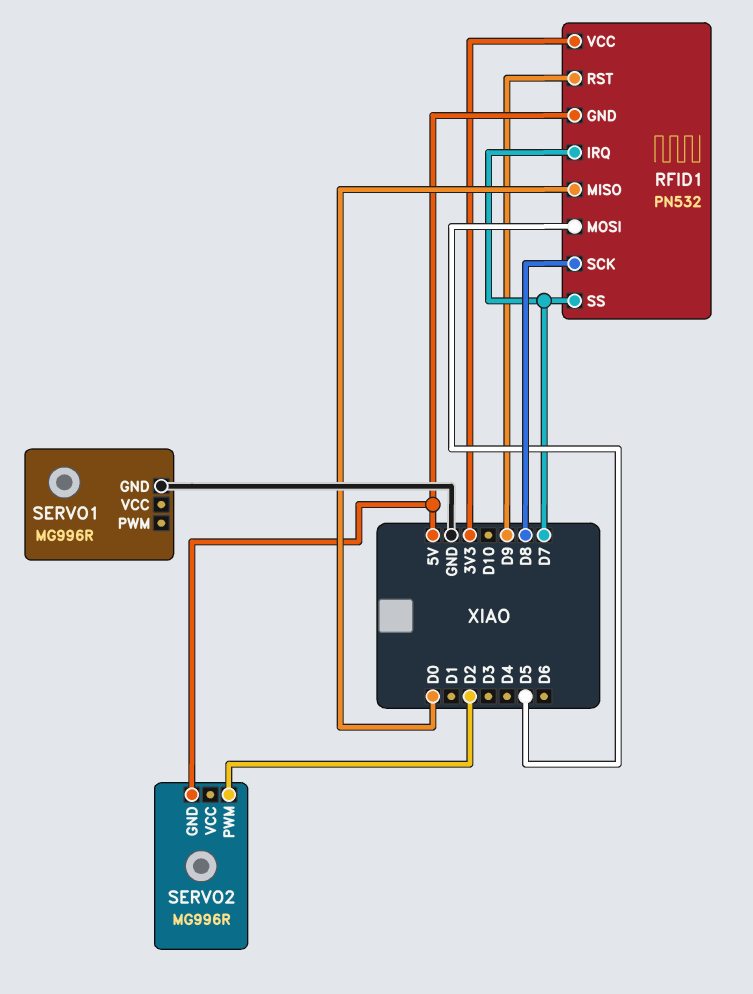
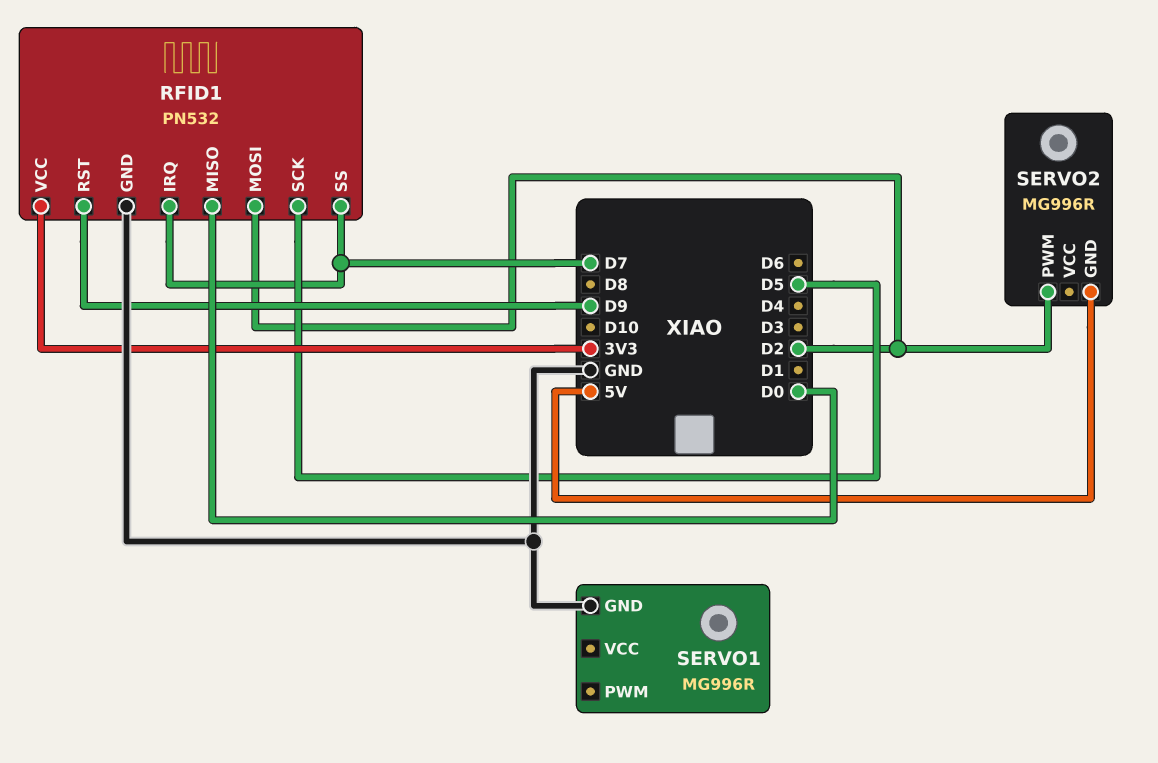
RFID1 pin GND: 5V -> GND
RFID1 pin MOSI: D5 -> D2
RFID1 pin SCK: D8 -> D5

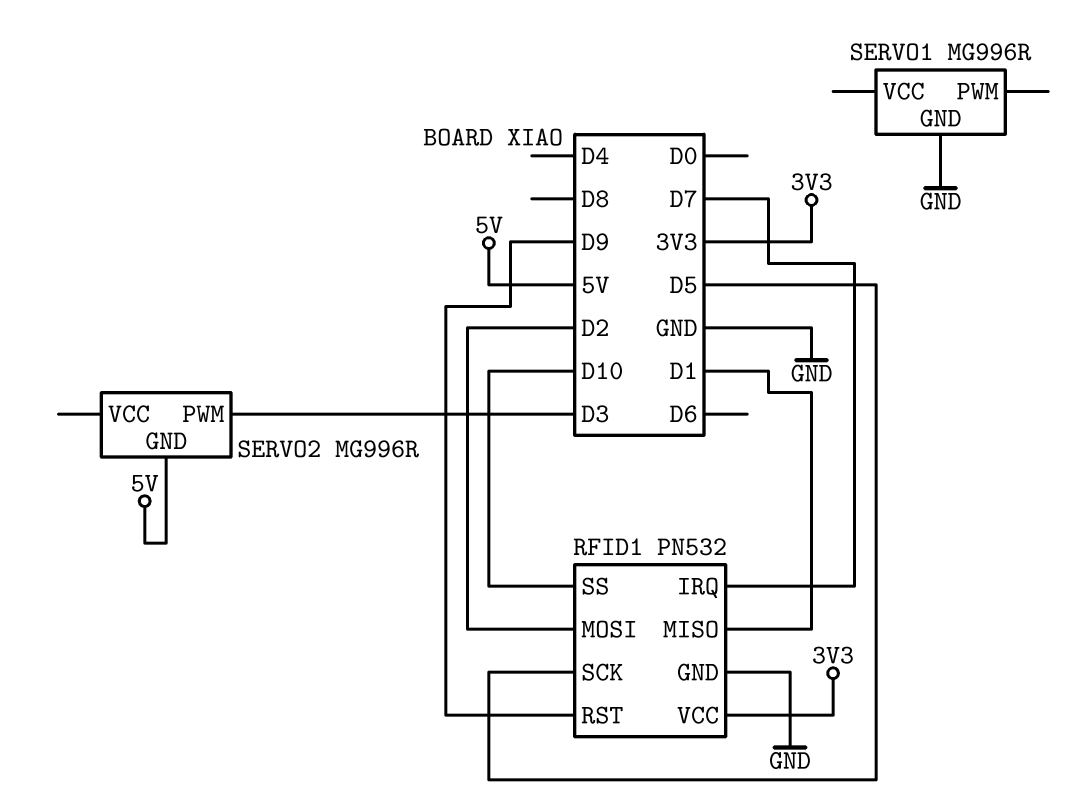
RFID1 pin MISO: D0 -> D1
RFID1 pin SS: D7 -> D10
SERVO2 pin PWM: D2 -> D3

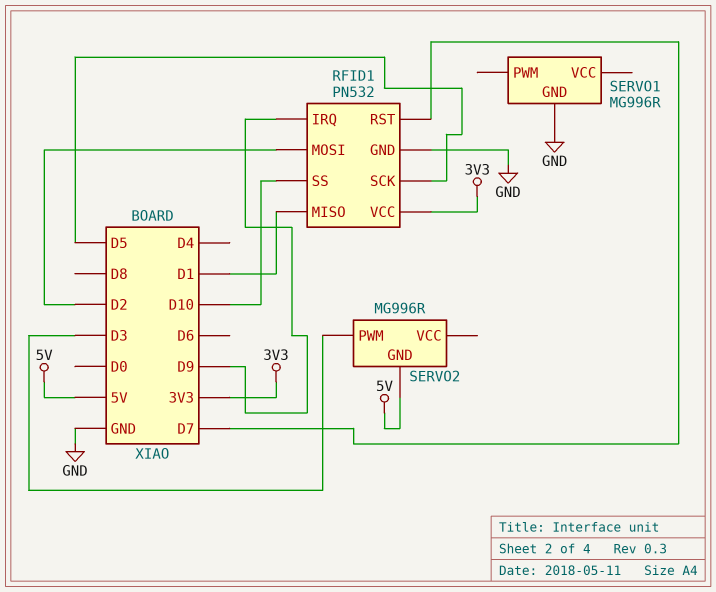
RFID1 pin IRQ: D7 -> D9
RFID1 pin RST: D9 -> D7

